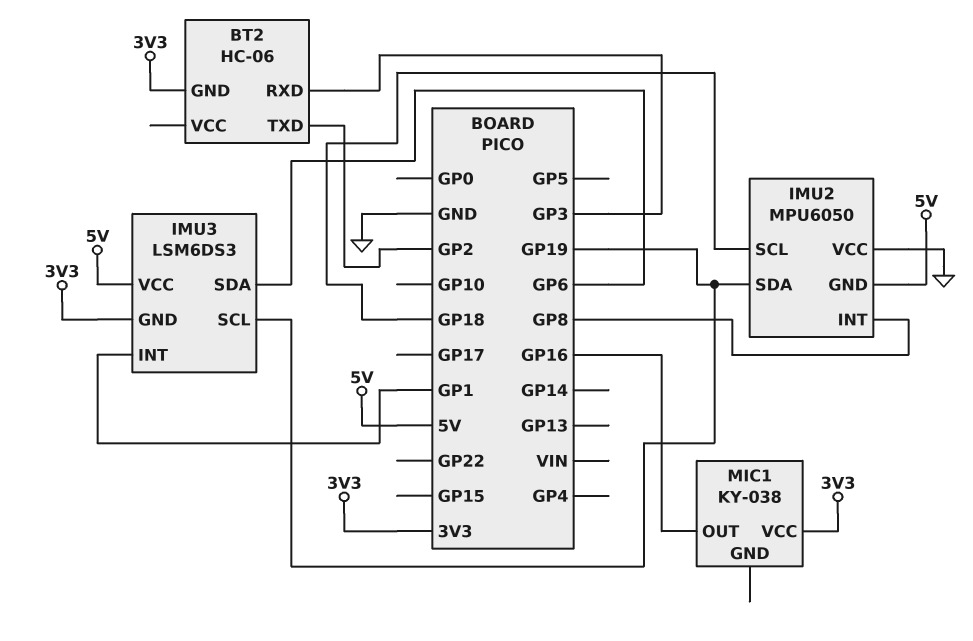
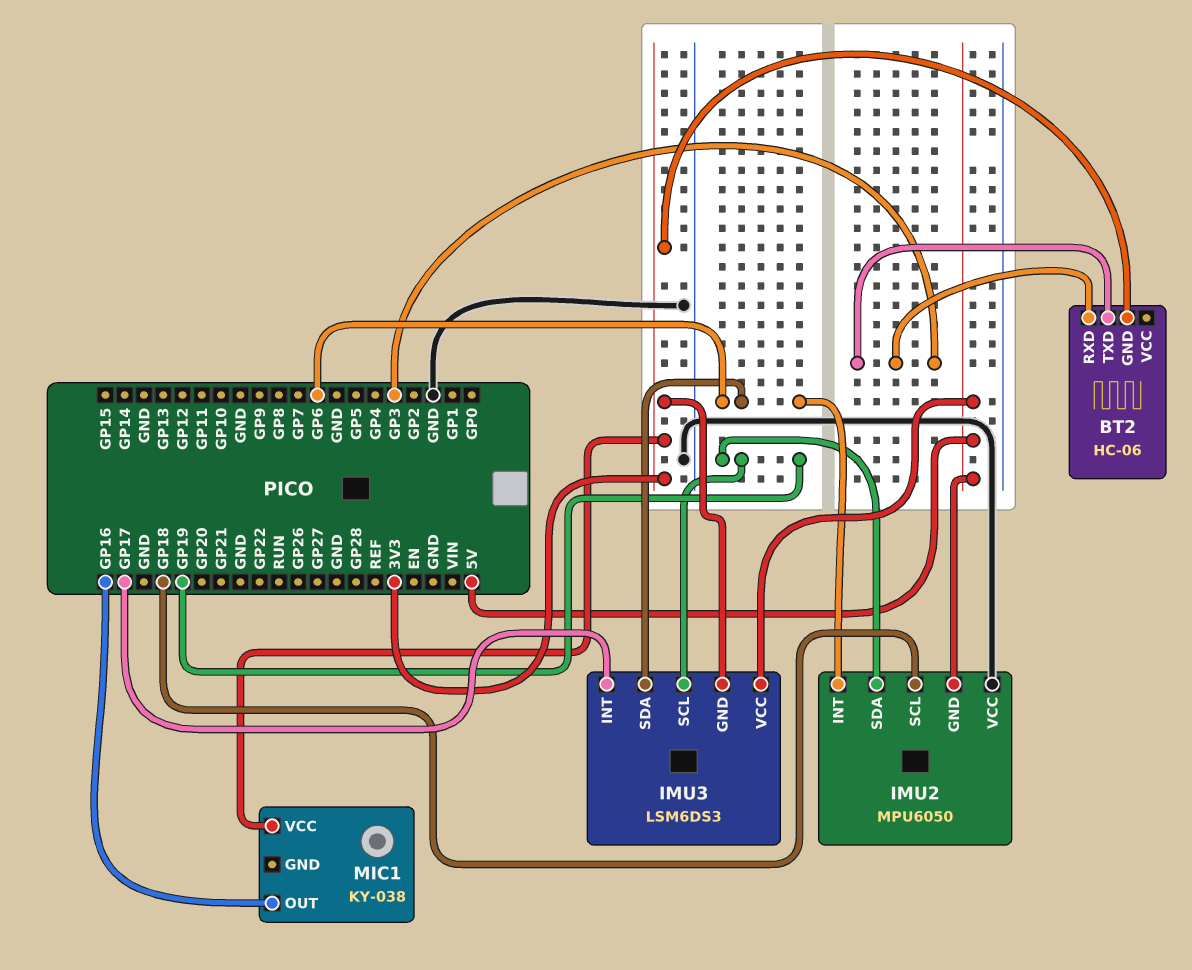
BT2 pin TXD: GP2 -> GP3
IMU2 pin INT: GP8 -> GP6
IMU3 pin INT: GP1 -> GP17

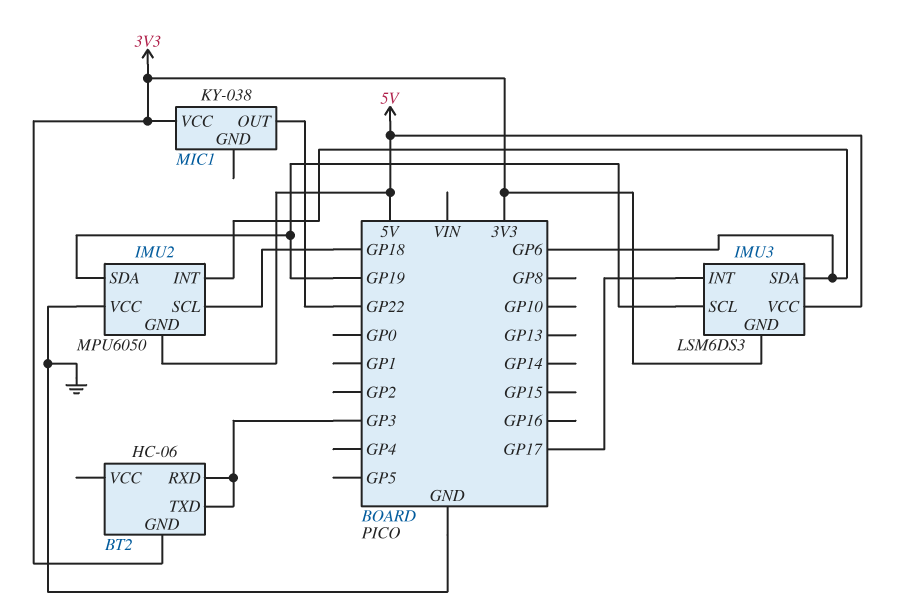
MIC1 pin OUT: GP16 -> GP22

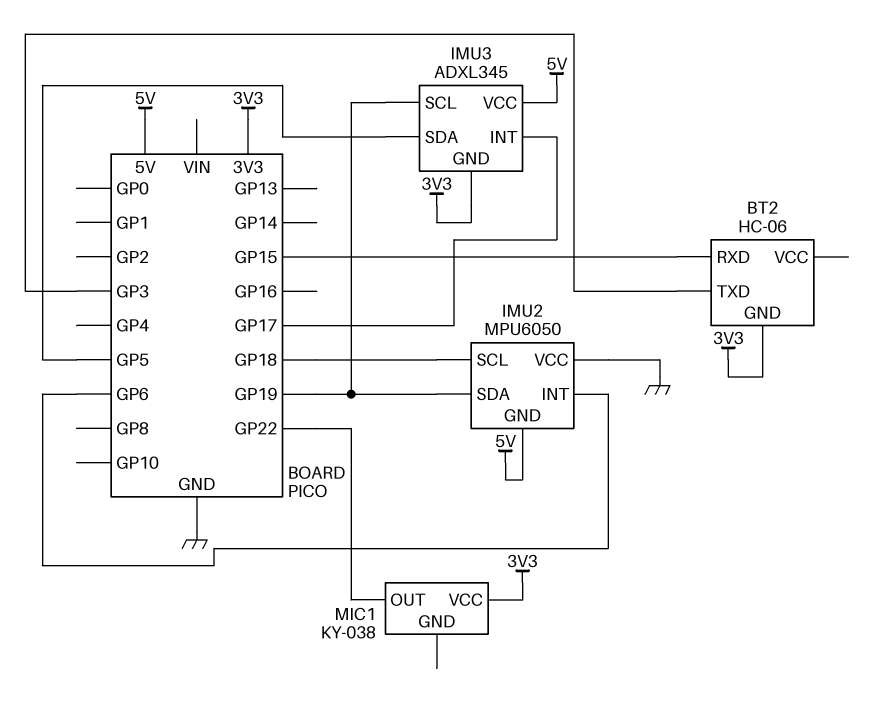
BT2 pin RXD: GP3 -> GP15
IMU3: LSM6DS3 -> ADXL345
IMU3 pin SDA: GP6 -> GP5

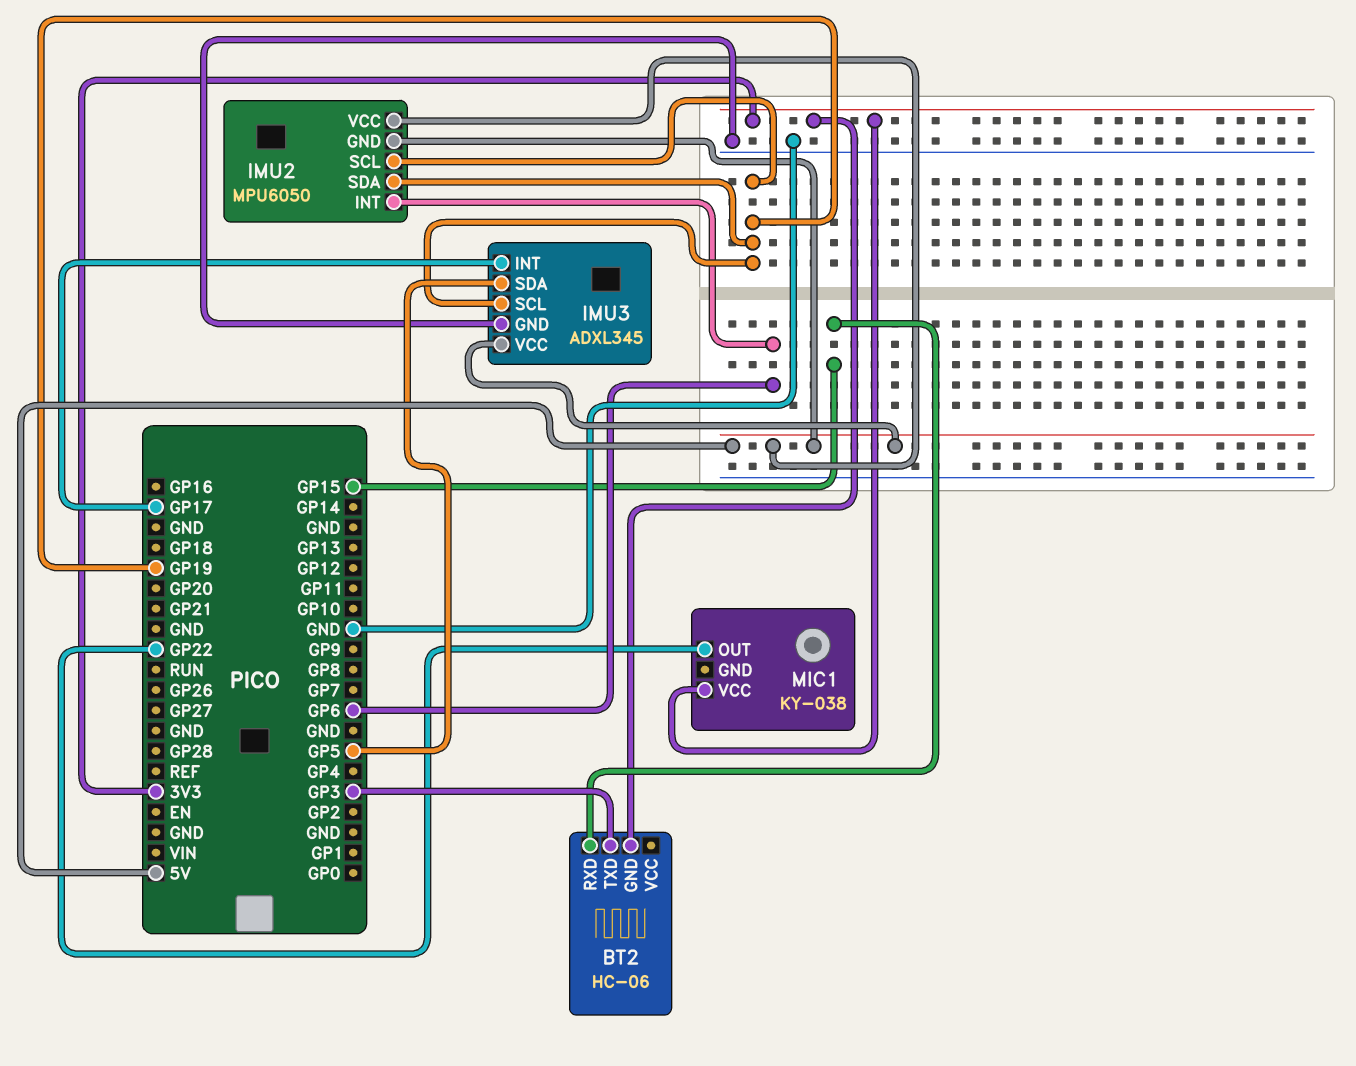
IMU2 pin SCL: GP18 -> GP19
IMU2 pin VCC: GND -> 5V
IMU3 pin GND: 3V3 -> GND

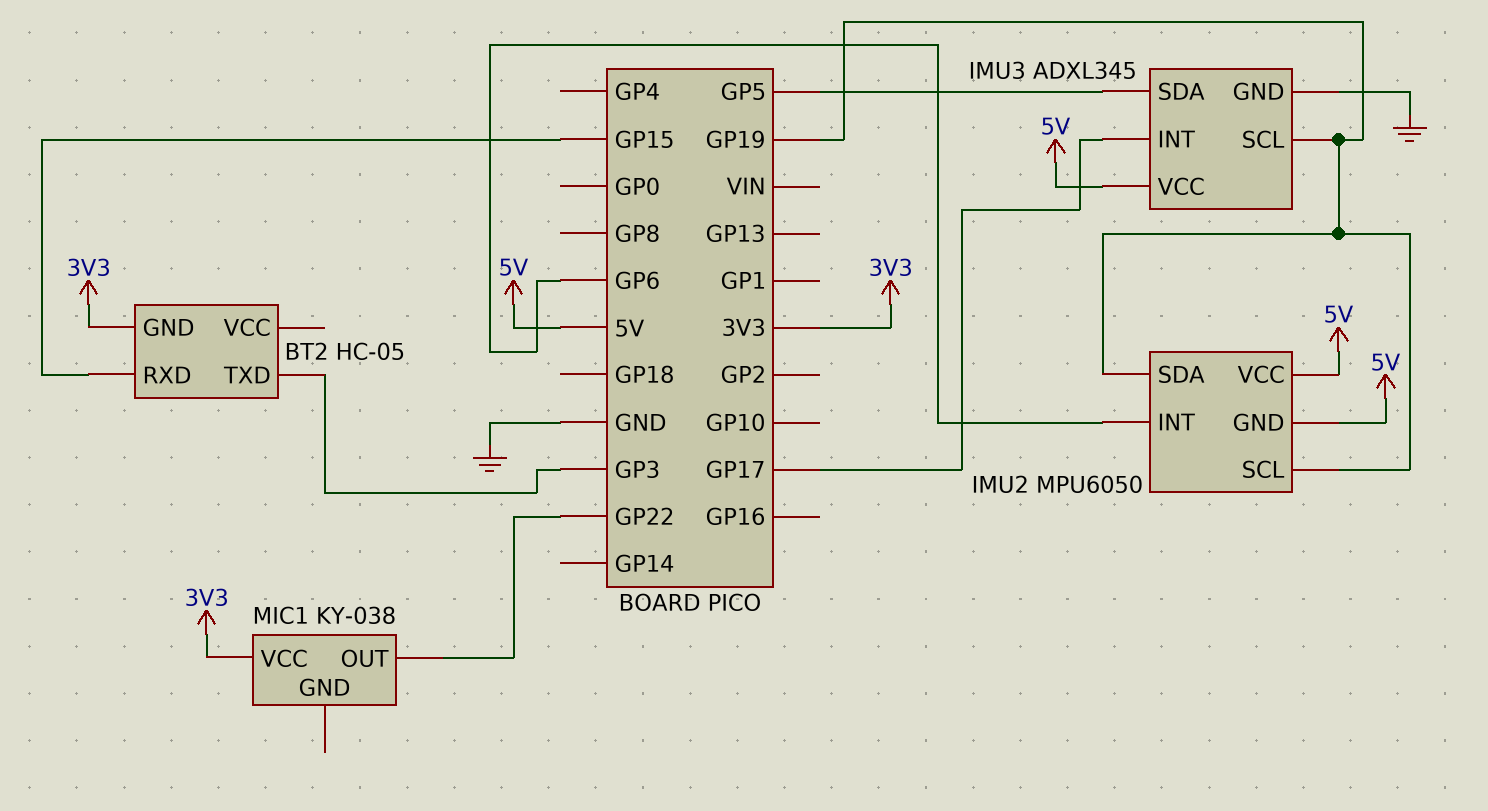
BT2: HC-06 -> HC-05

